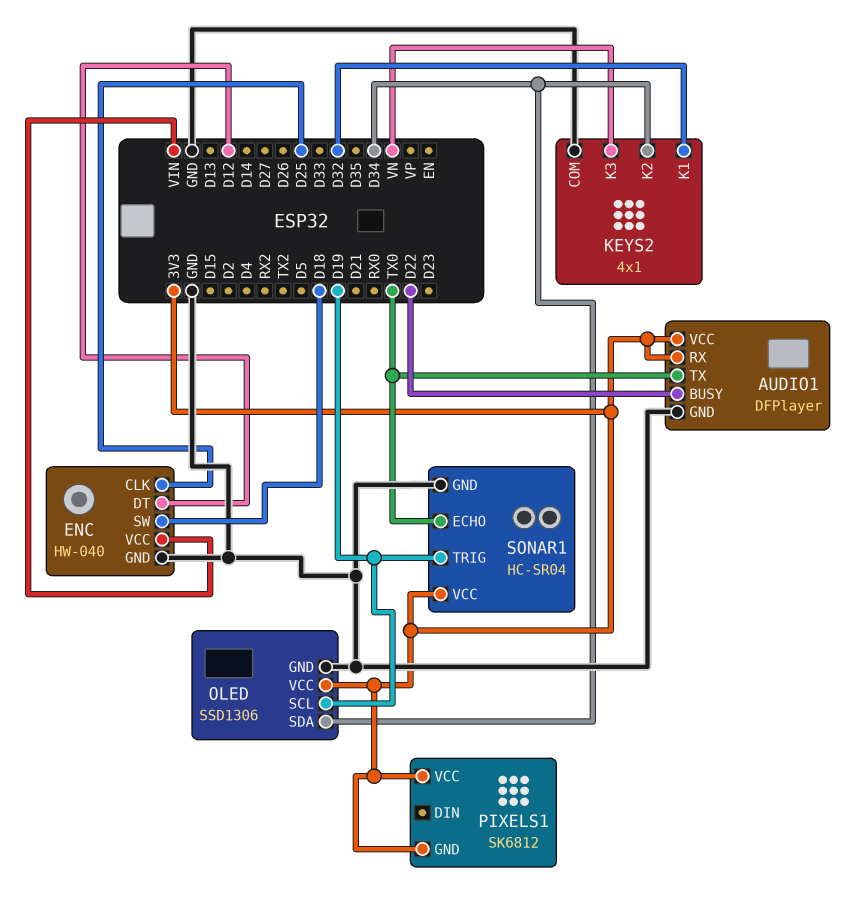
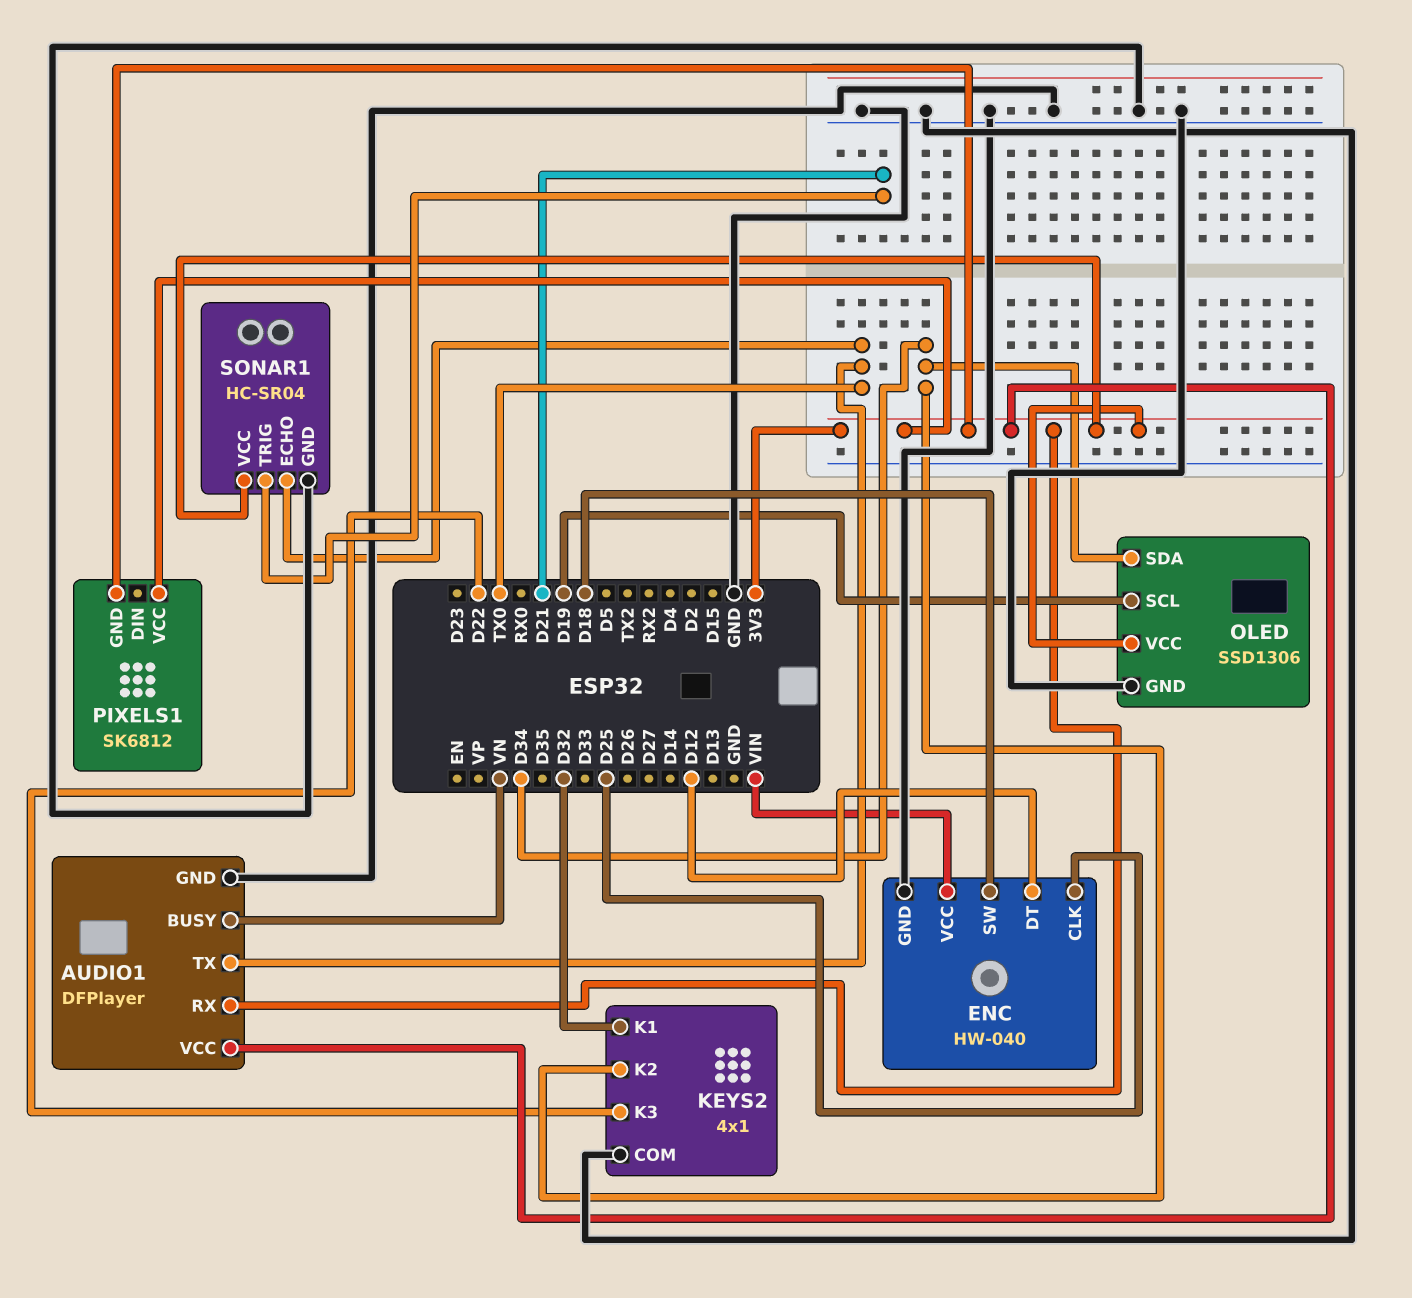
AUDIO1 pin BUSY: D22 -> VN
KEYS2 pin K3: VN -> D22
SONAR1 pin TRIG: D19 -> D21

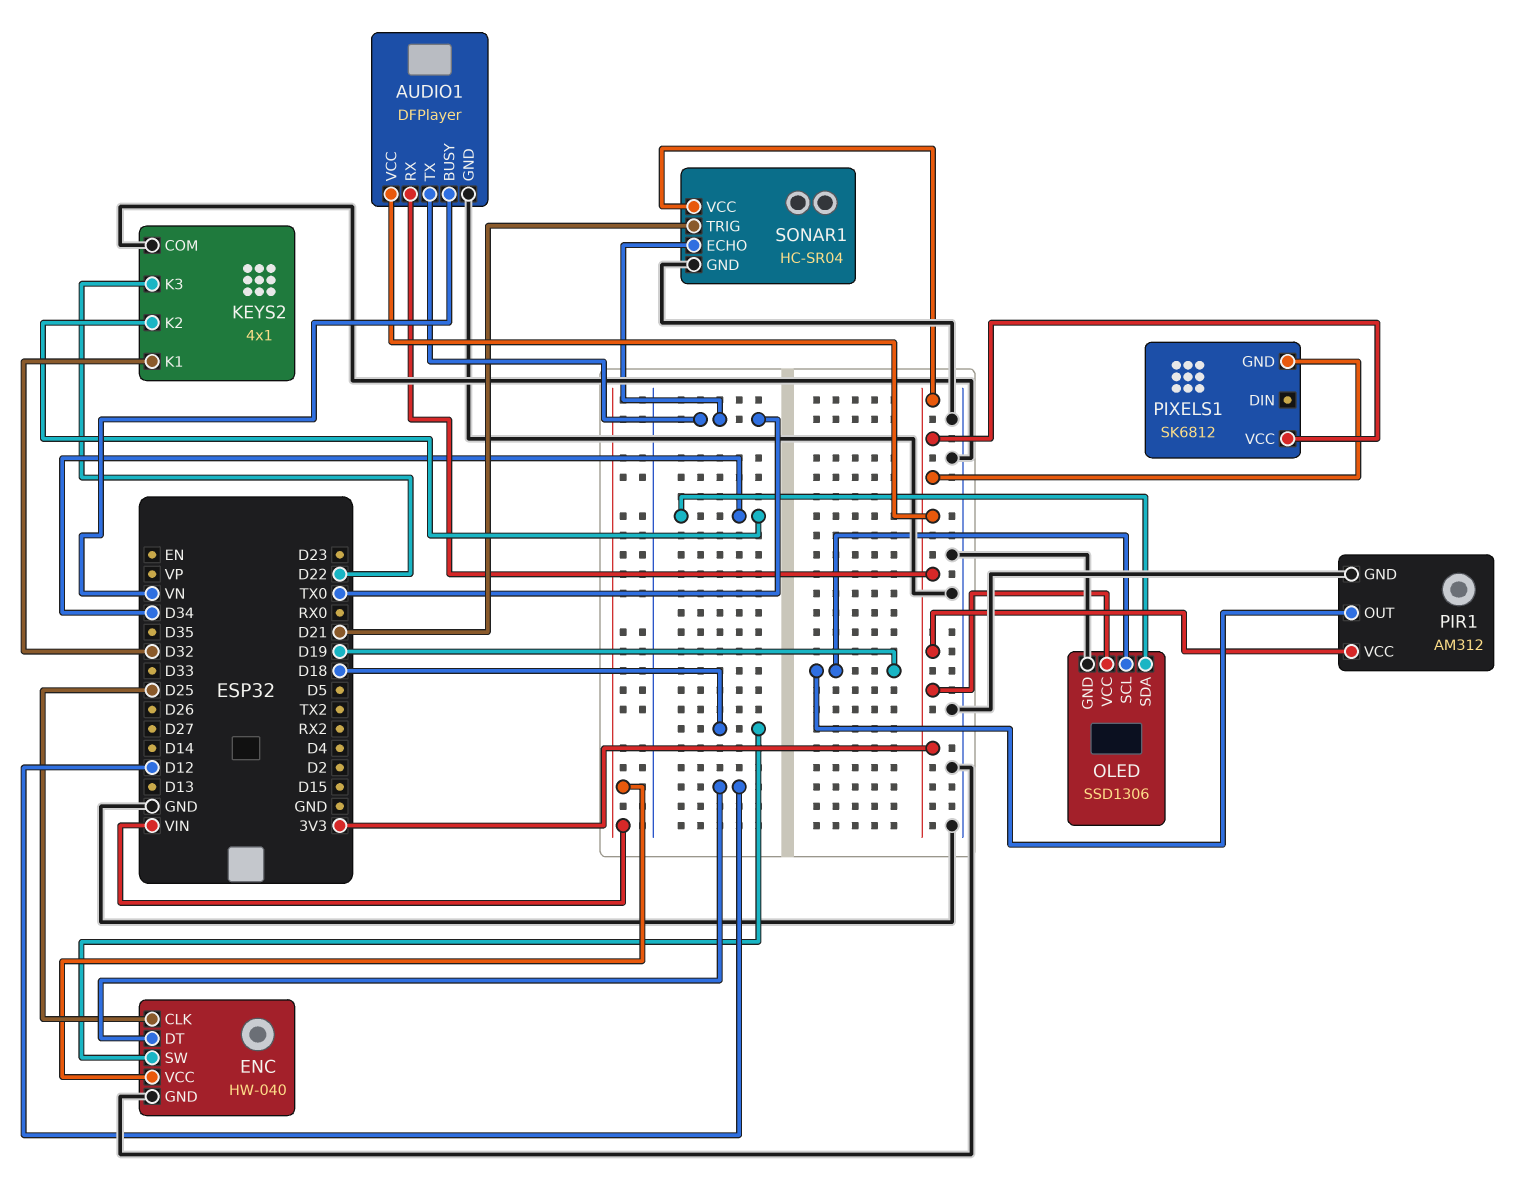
PIR1: none -> AM312
PIR1 pin GND: none -> GND
PIR1 pin OUT: none -> D19
PIR1 pin VCC: none -> 3V3

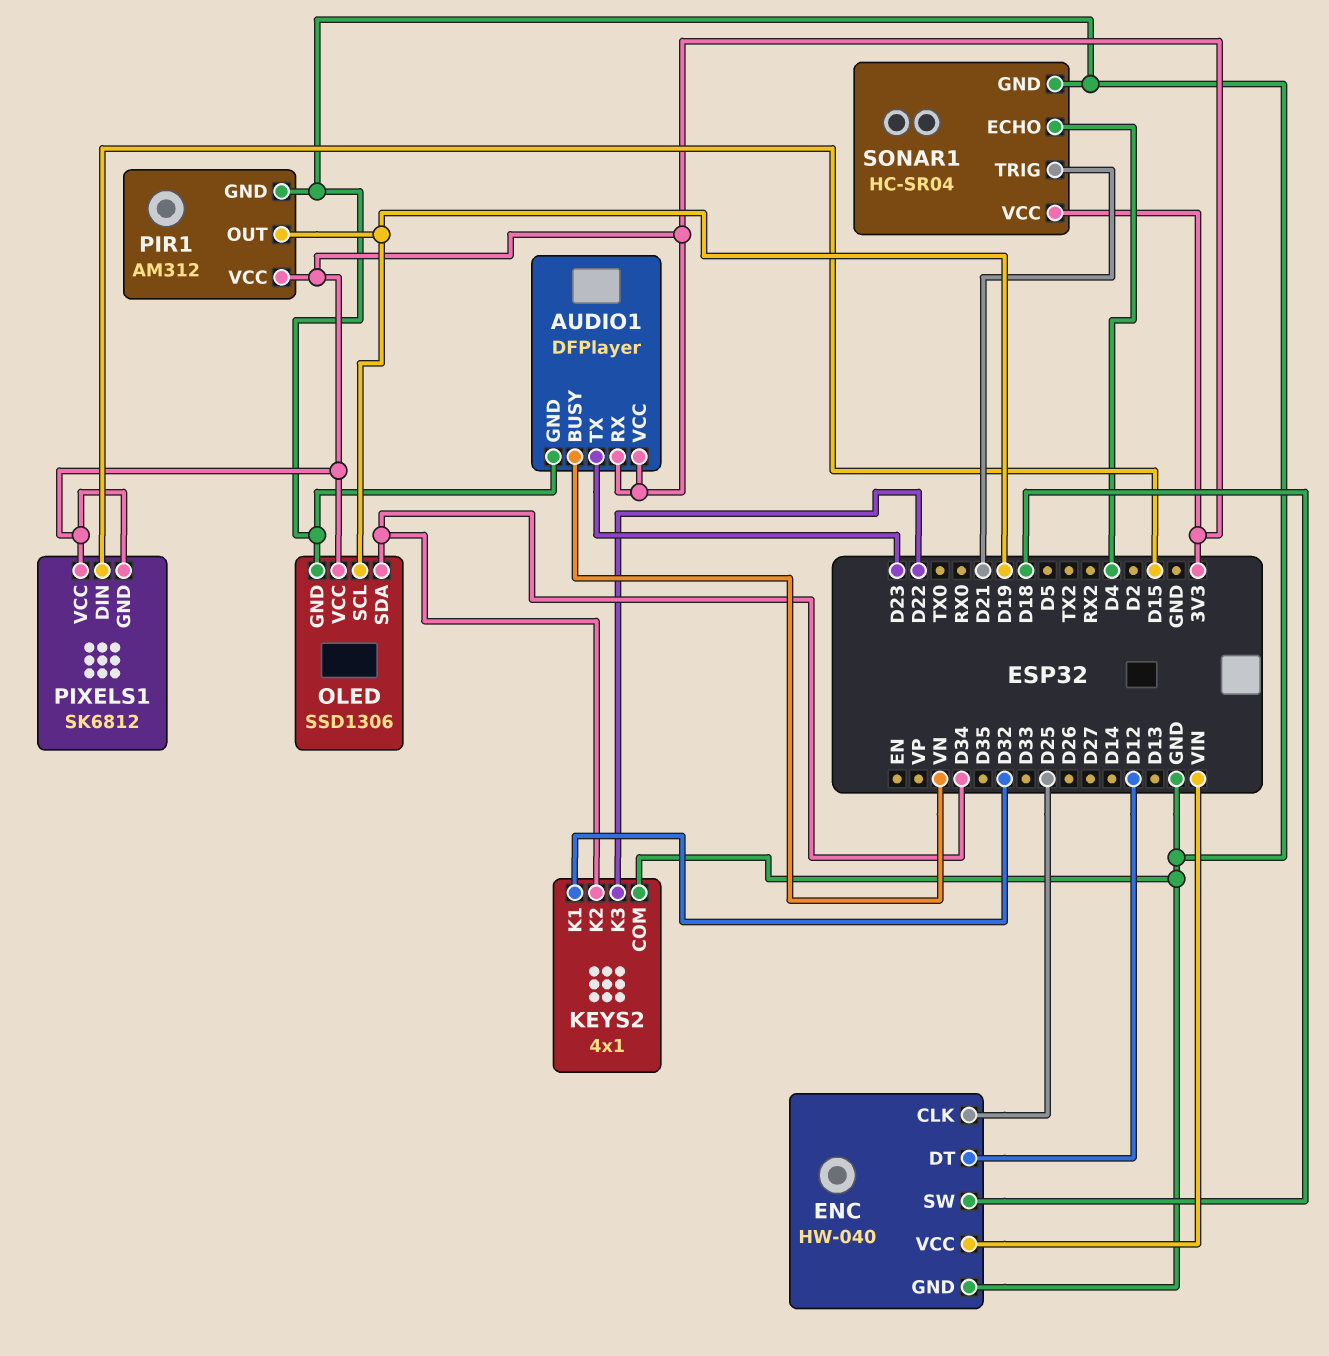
AUDIO1 pin TX: TX0 -> D23
PIXELS1 pin DIN: none -> D15
SONAR1 pin ECHO: TX0 -> D4

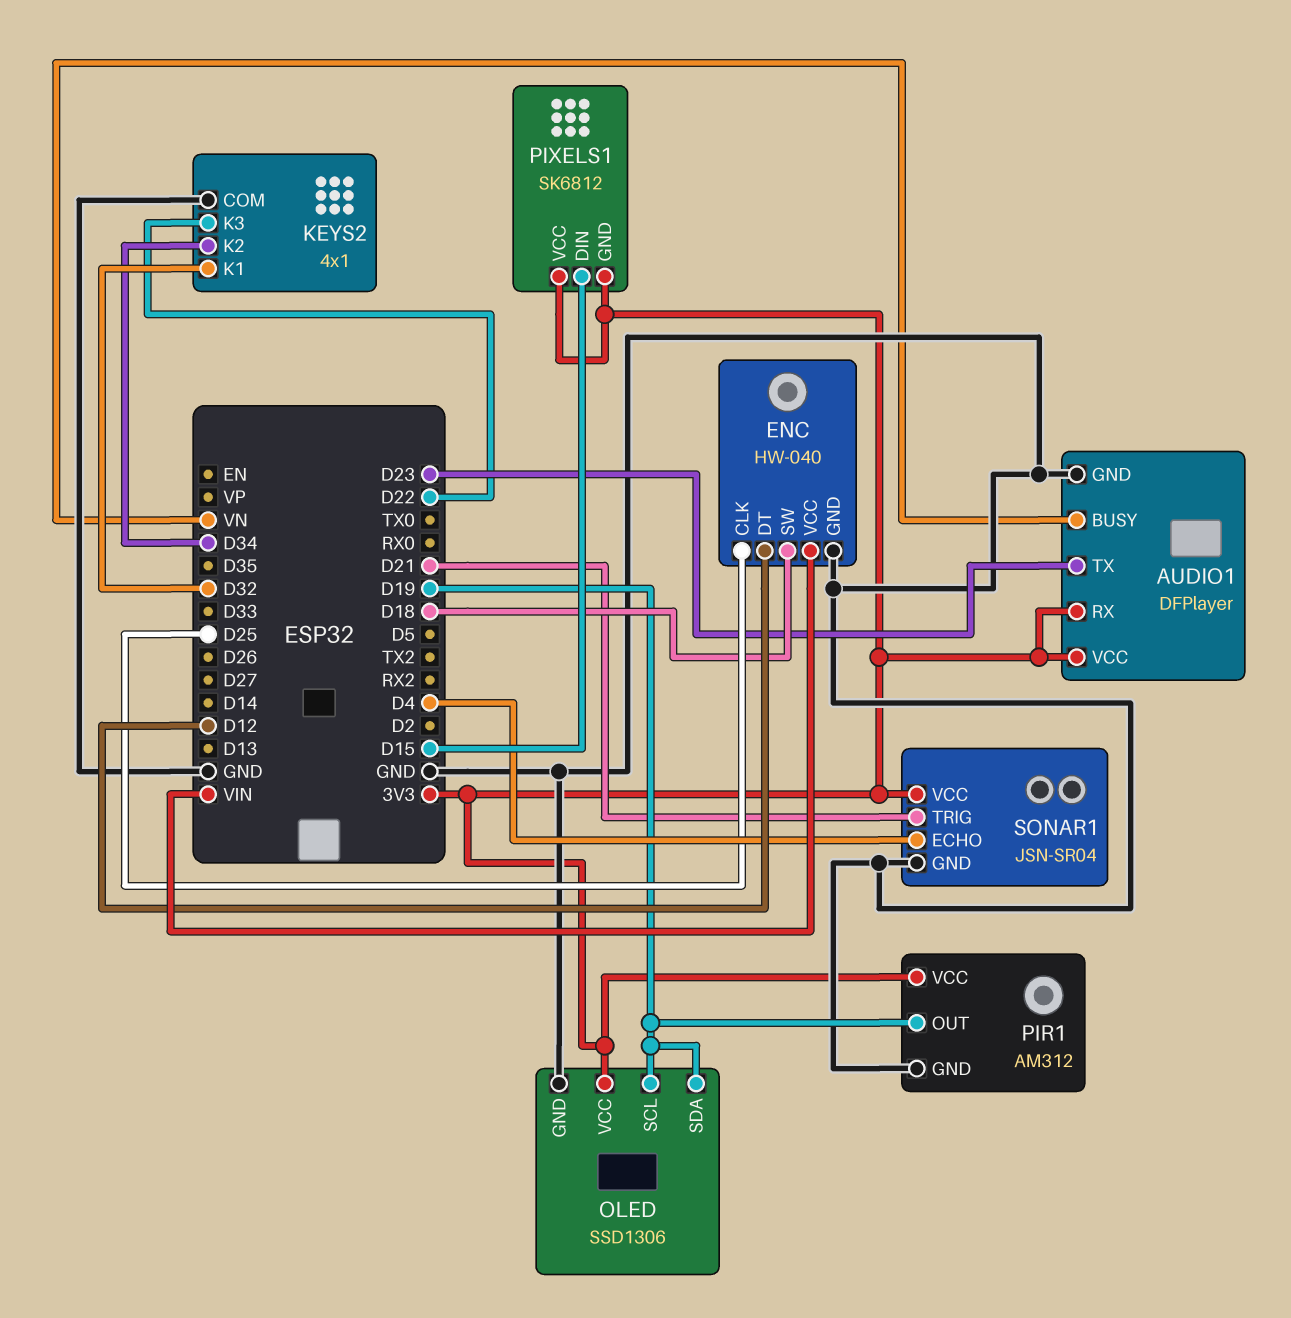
OLED pin SDA: D34 -> D19
SONAR1: HC-SR04 -> JSN-SR04

